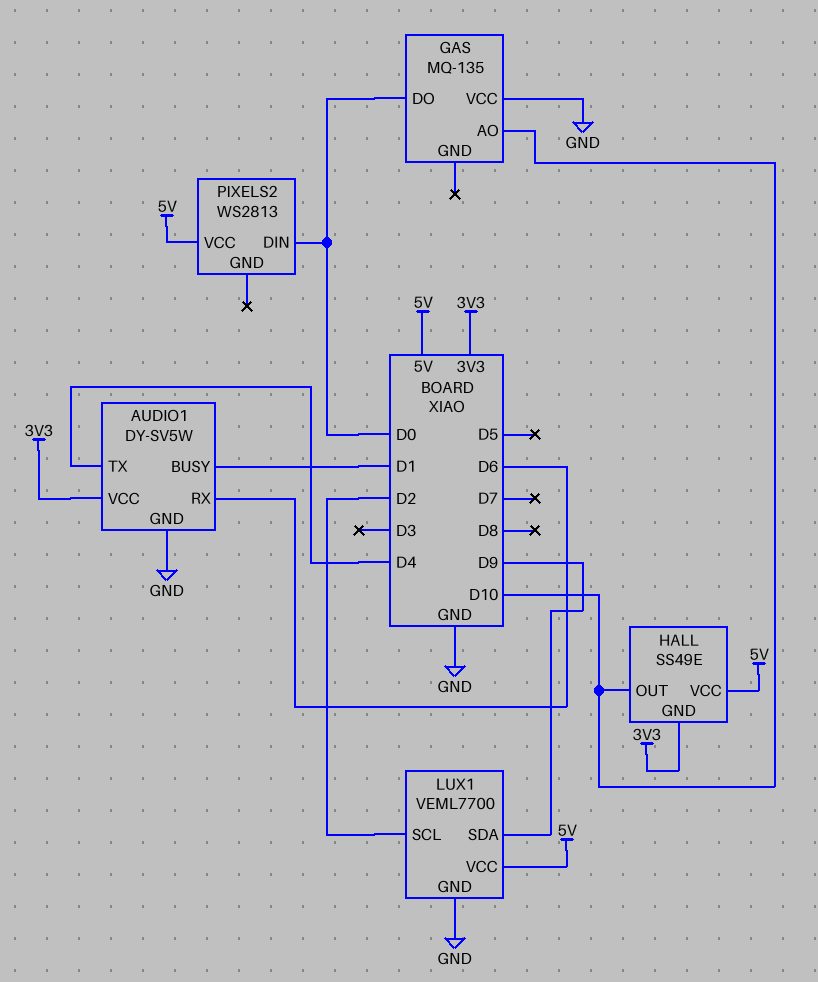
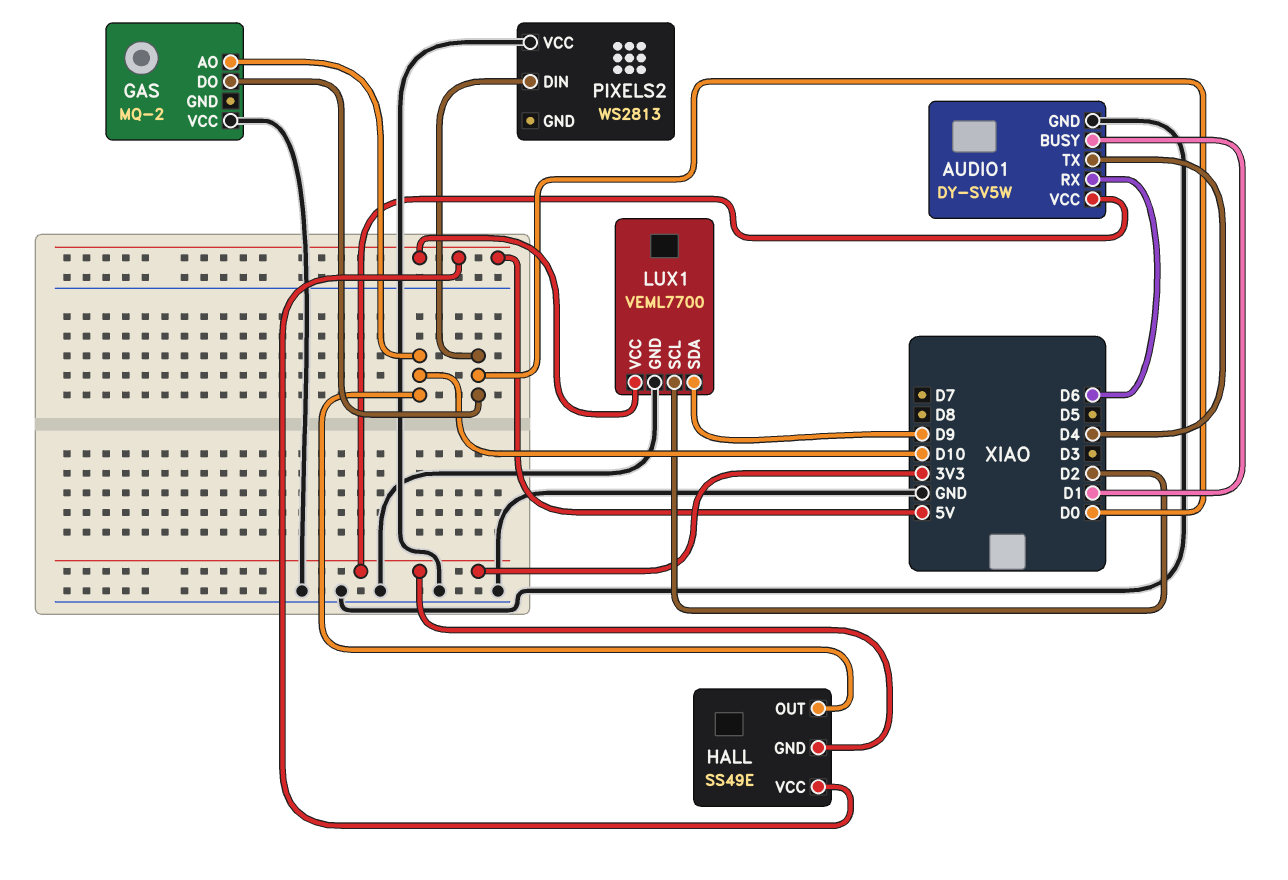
GAS: MQ-135 -> MQ-2
PIXELS2 pin VCC: 5V -> GND

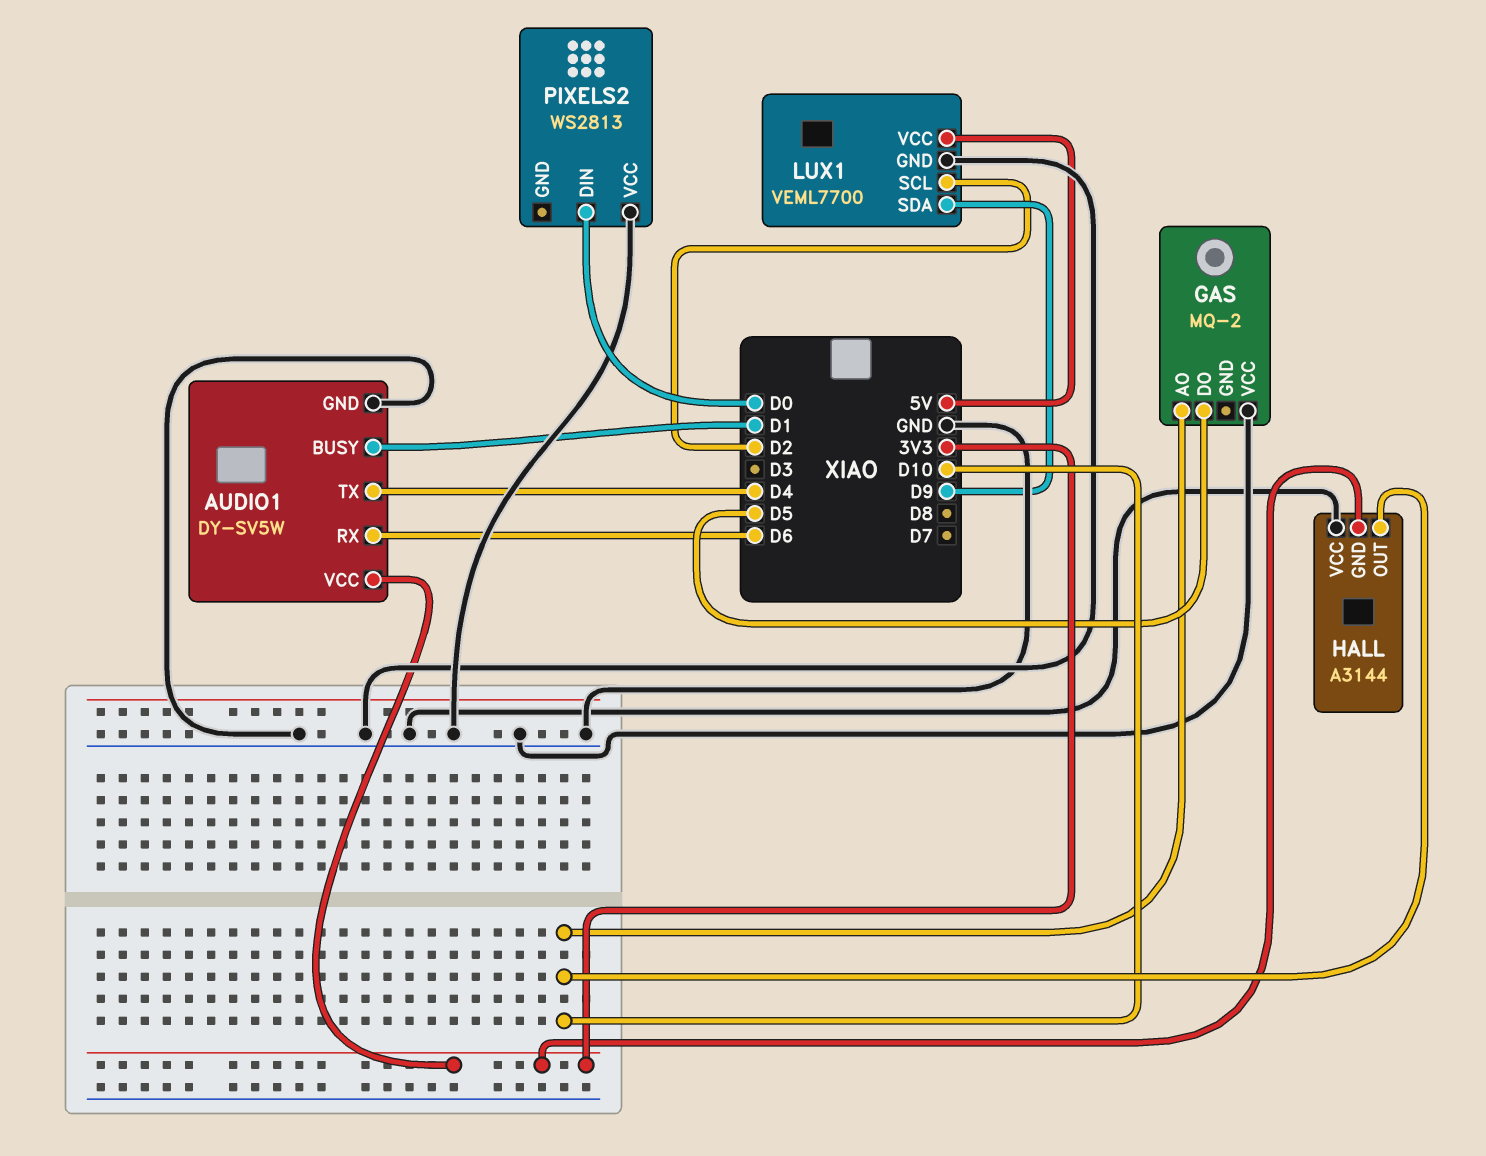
GAS pin DO: D0 -> D5
HALL: SS49E -> A3144
HALL pin VCC: 5V -> GND

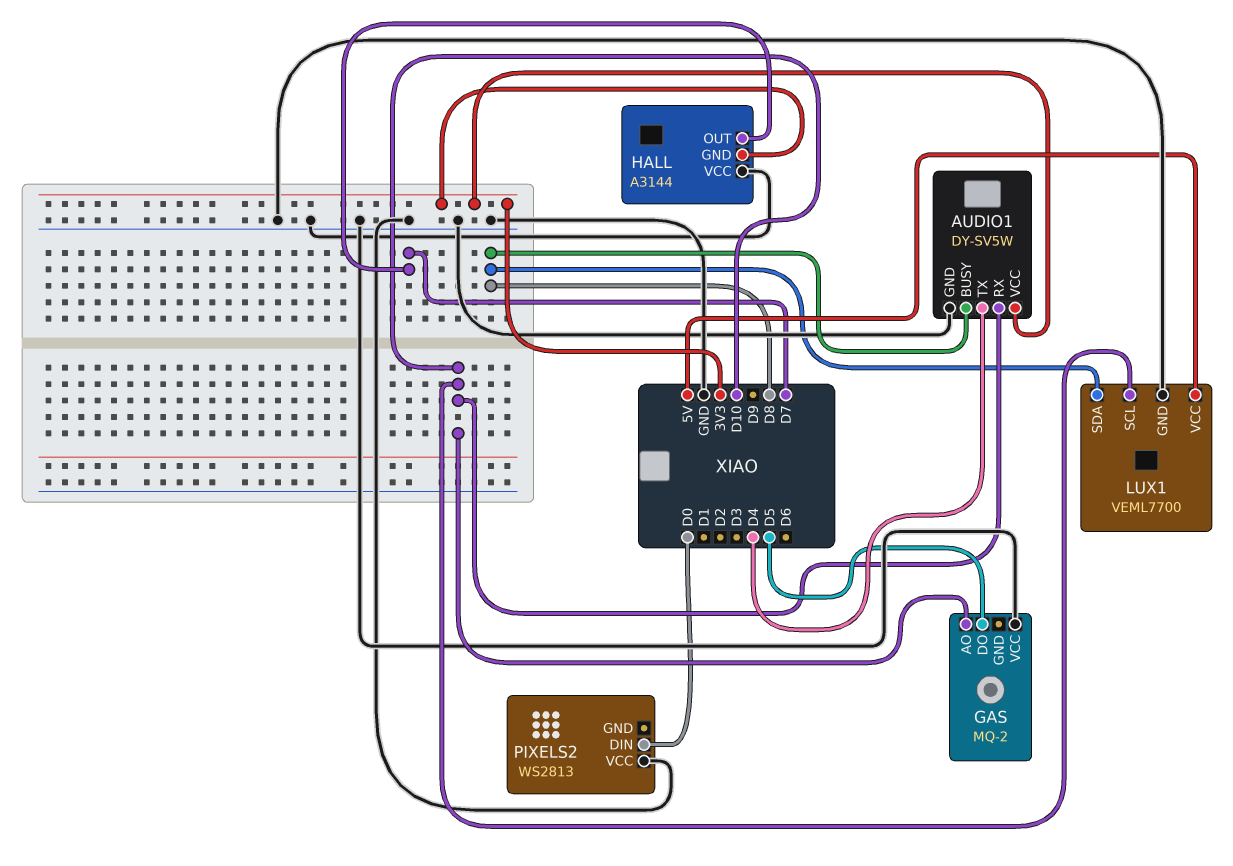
AUDIO1 pin BUSY: D1 -> D8
AUDIO1 pin RX: D6 -> D10
HALL pin OUT: D10 -> D7
LUX1 pin SCL: D2 -> D10
LUX1 pin SDA: D9 -> D8

